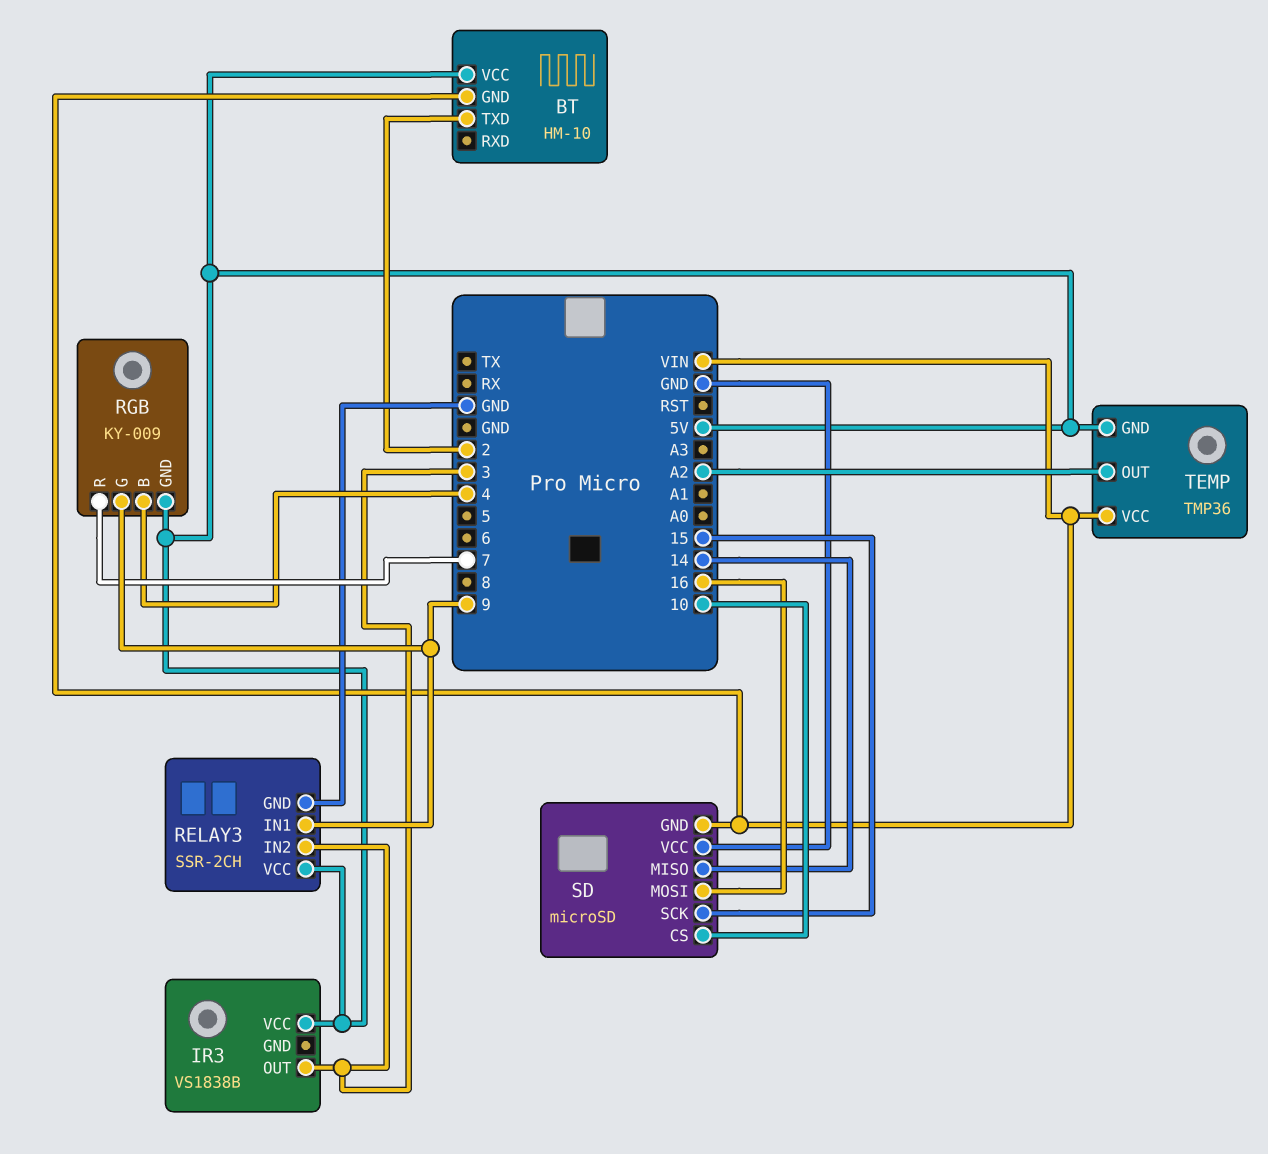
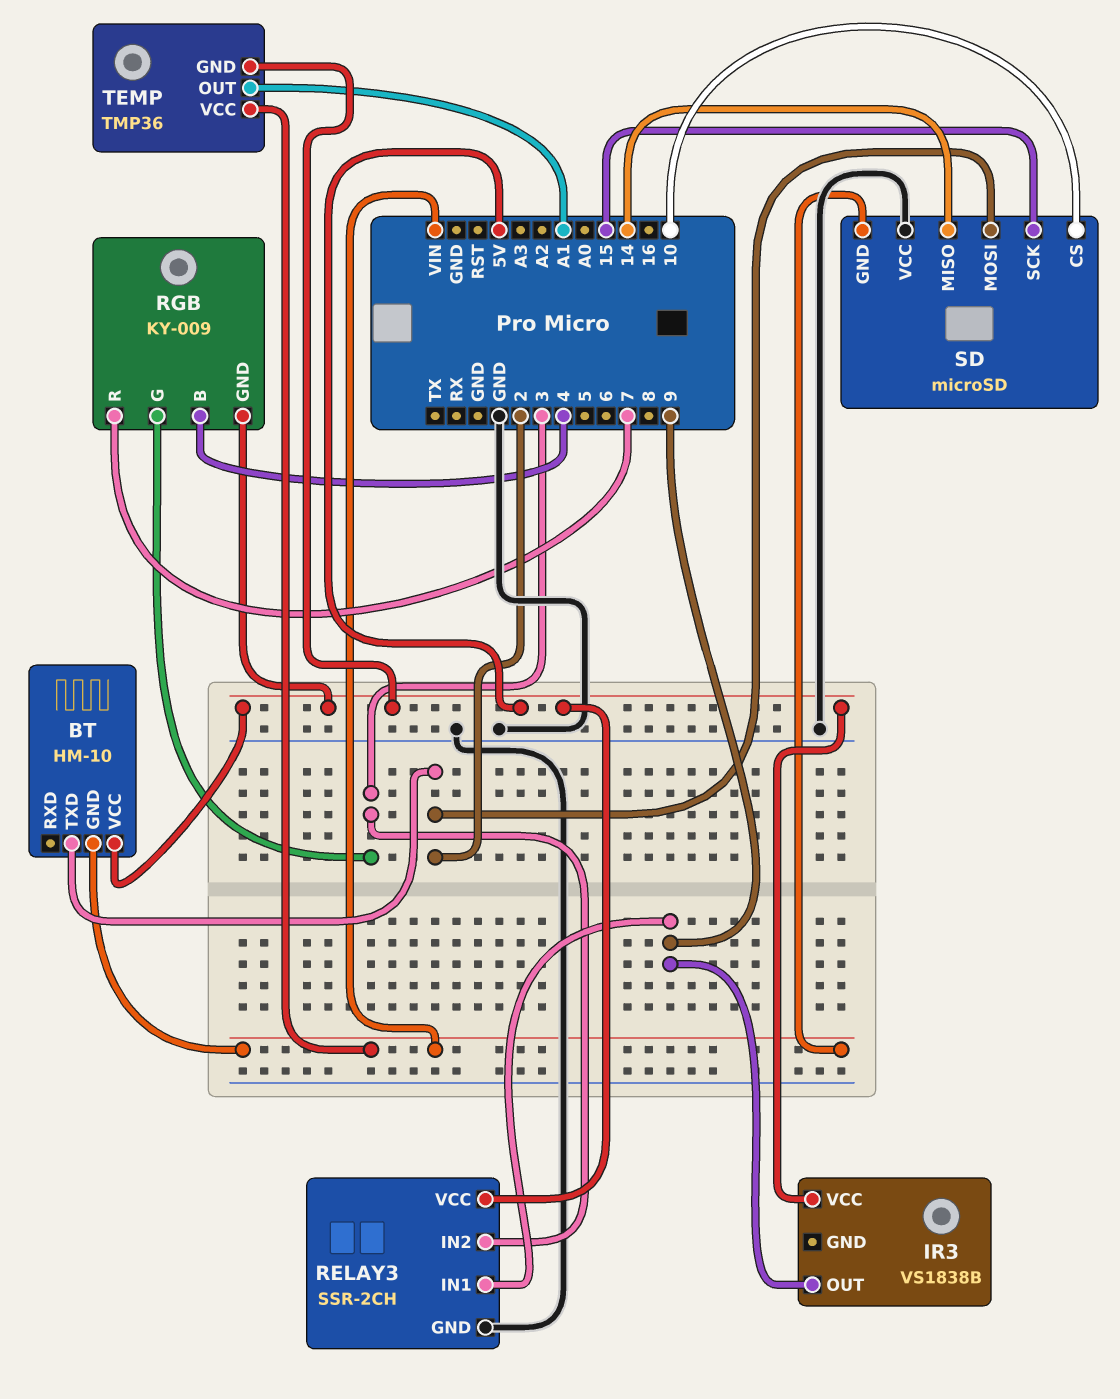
IR3 pin OUT: 3 -> 9
RGB pin G: 9 -> 3
SD pin MOSI: 16 -> 2
TEMP pin OUT: A2 -> A1

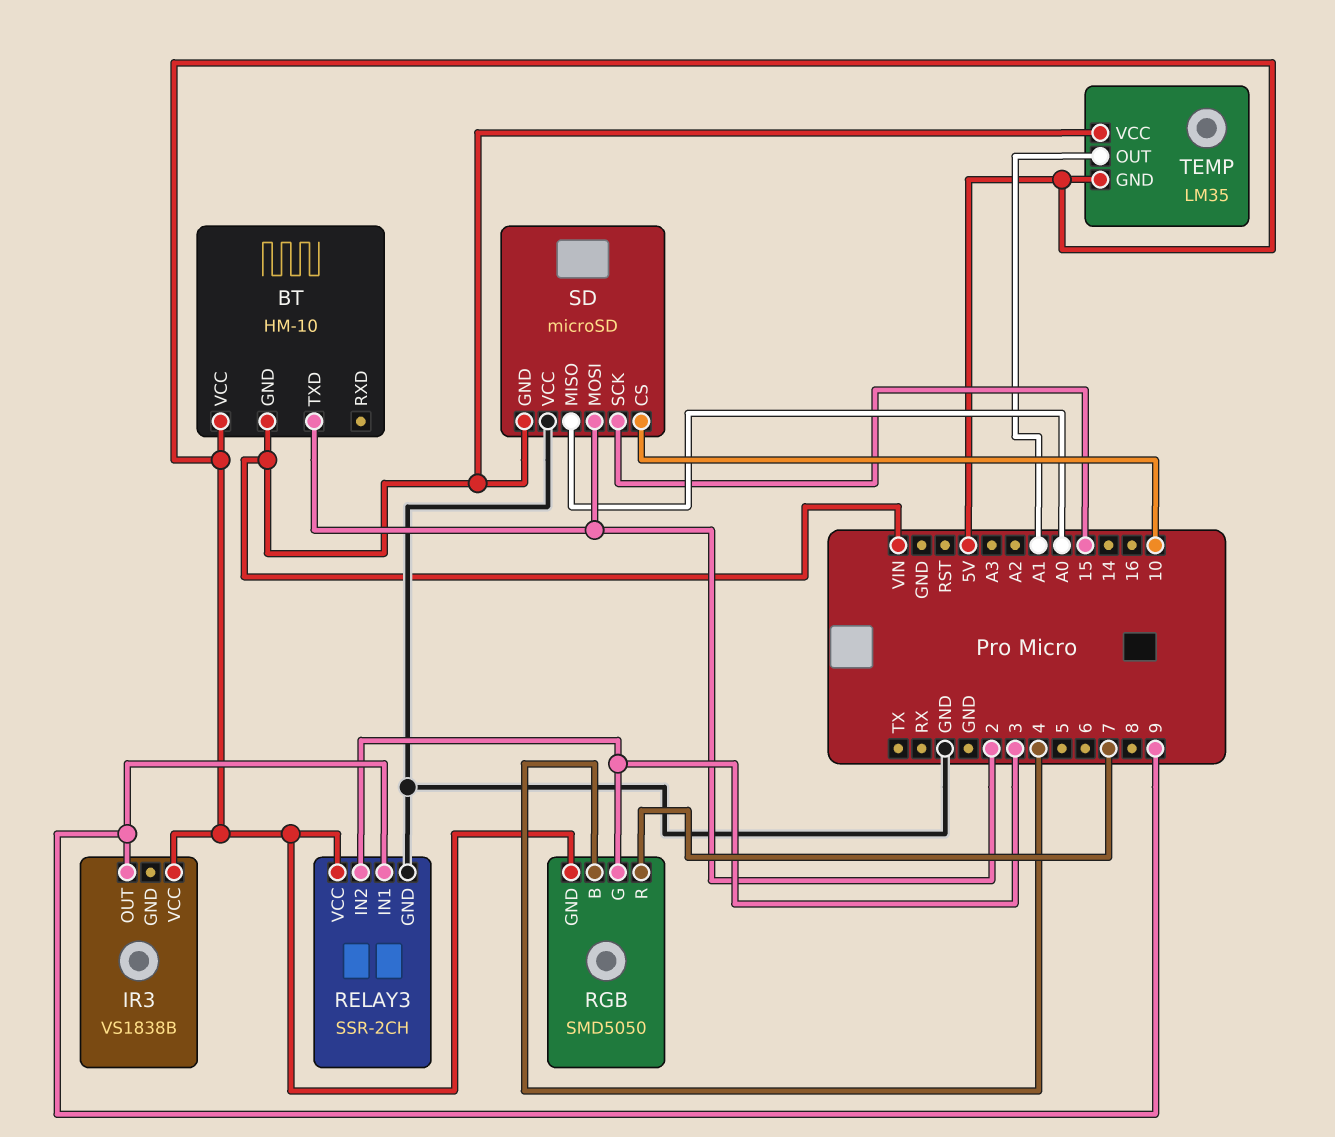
RGB: KY-009 -> SMD5050
SD pin MISO: 14 -> A0
TEMP: TMP36 -> LM35

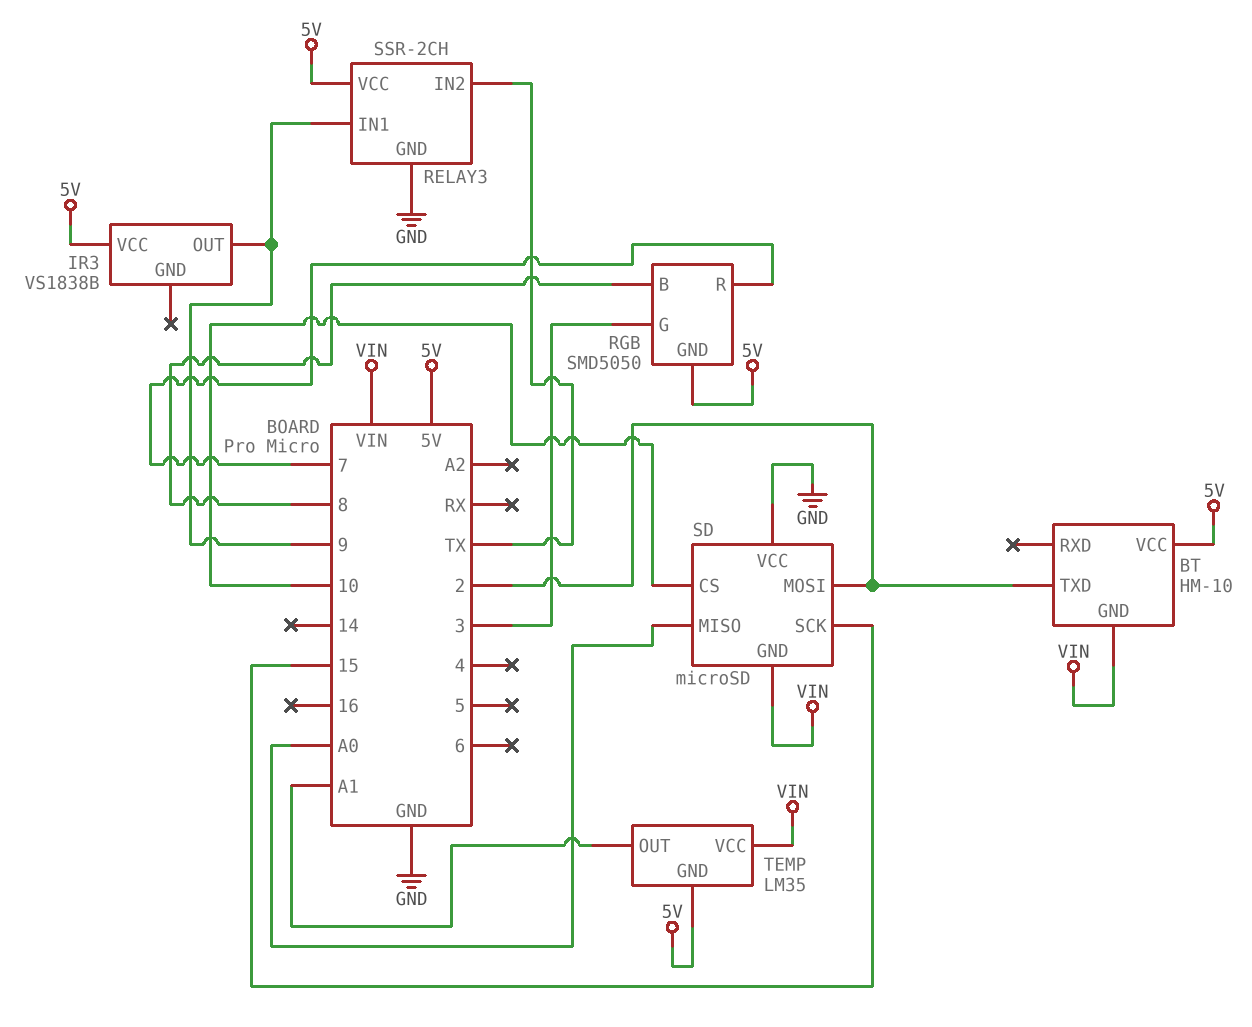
RELAY3 pin IN2: 3 -> TX
RGB pin B: 4 -> 8

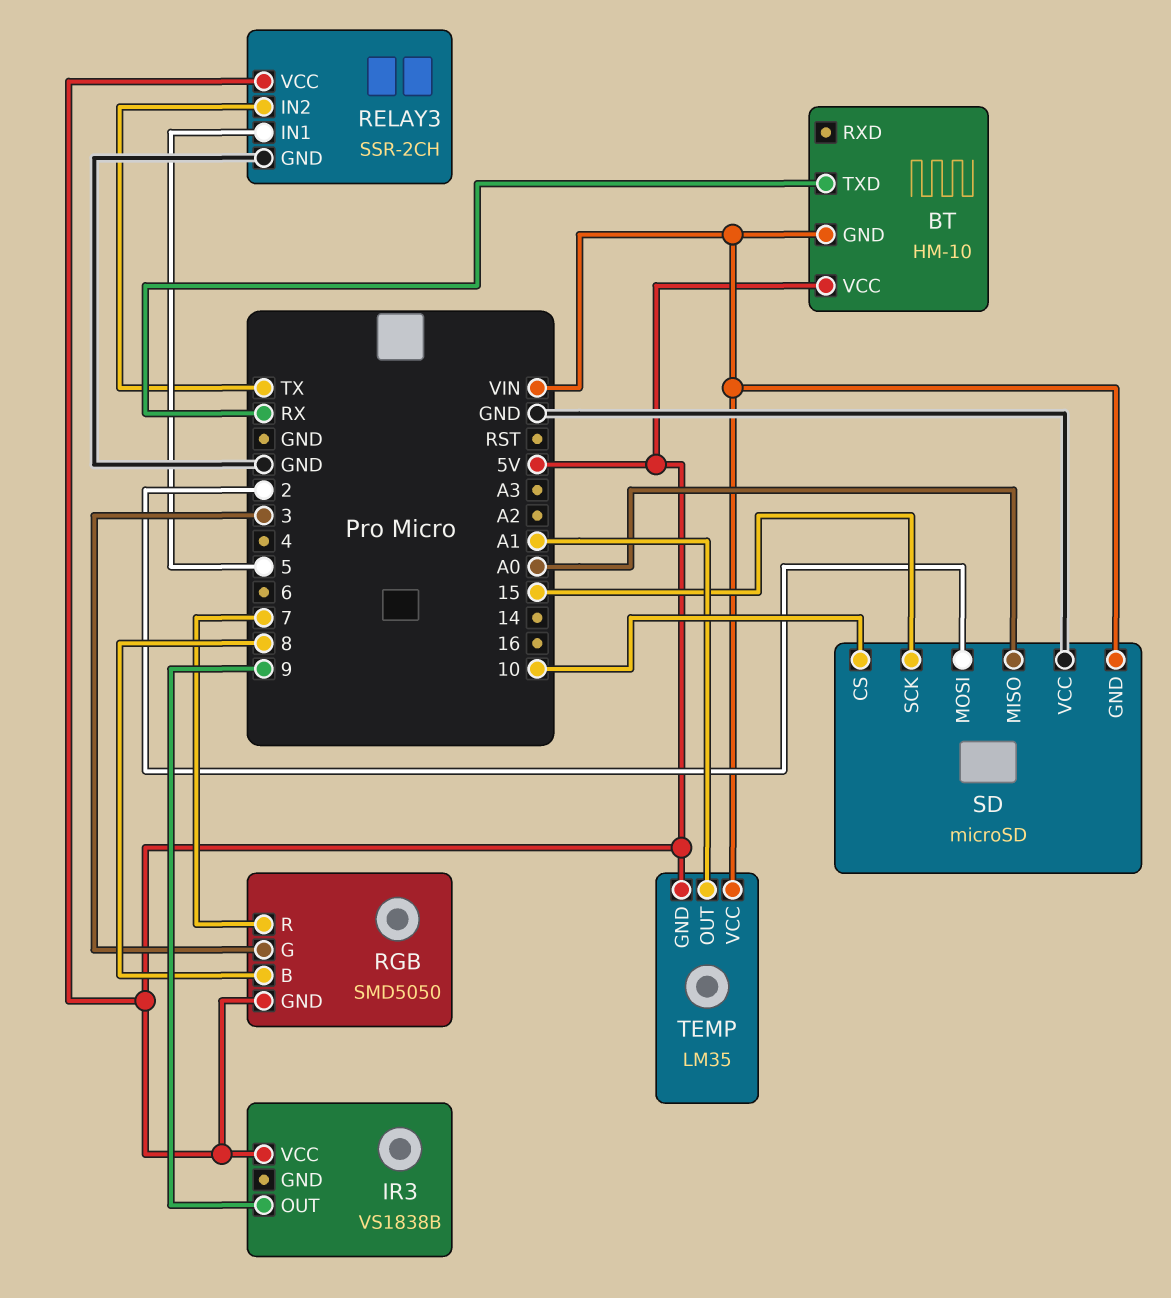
BT pin TXD: 2 -> RX
RELAY3 pin IN1: 9 -> 5

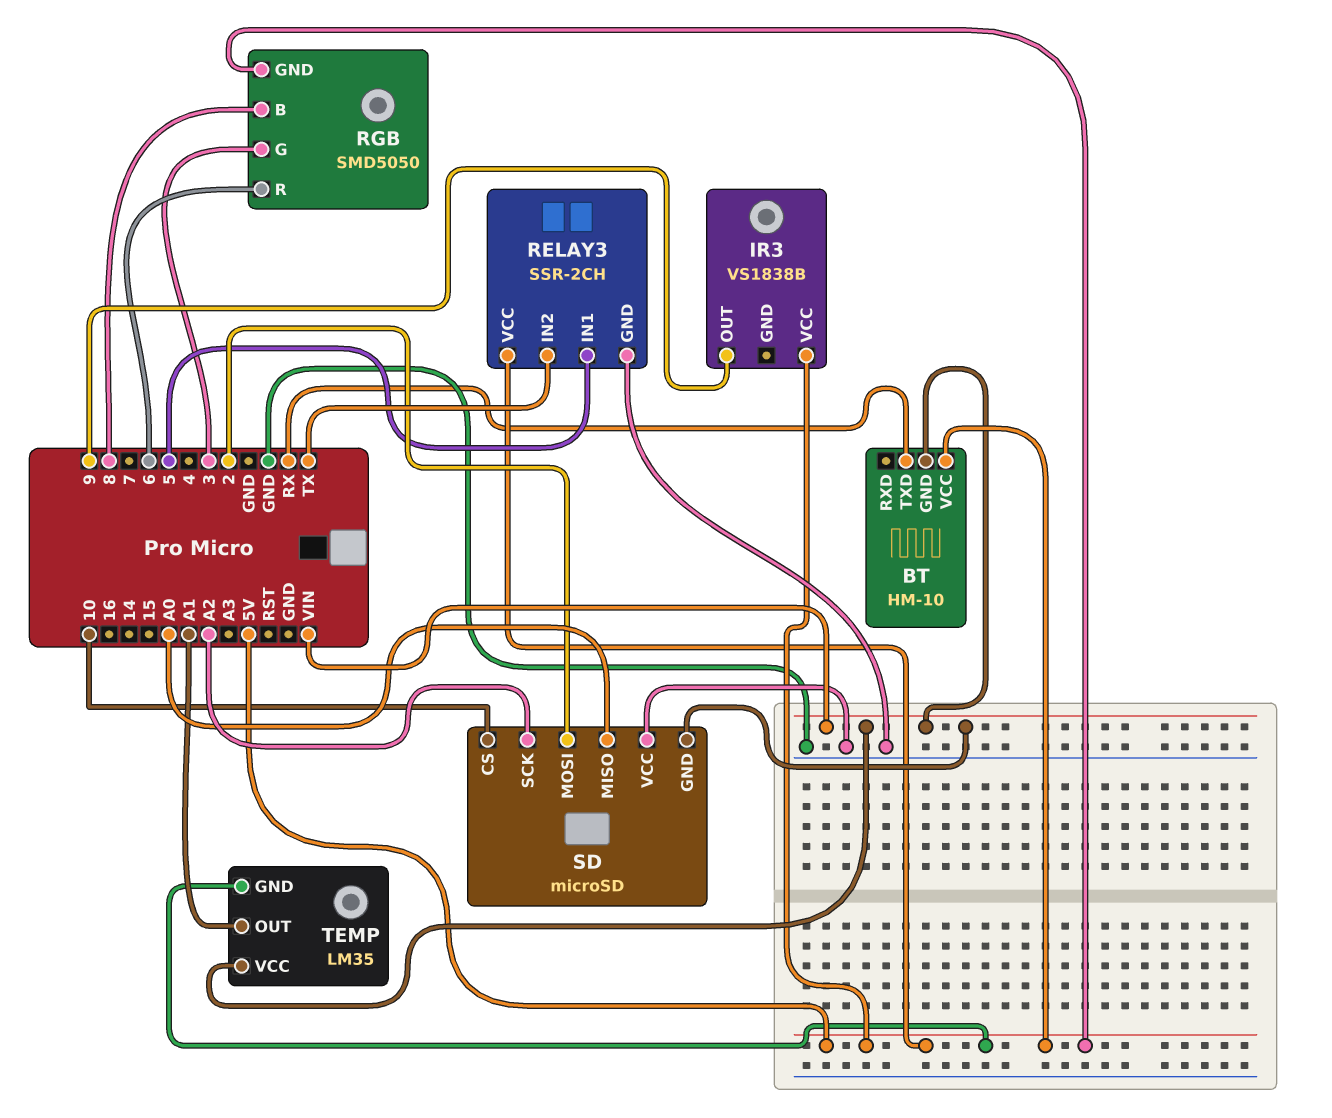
RGB pin R: 7 -> 6
SD pin SCK: 15 -> A2

